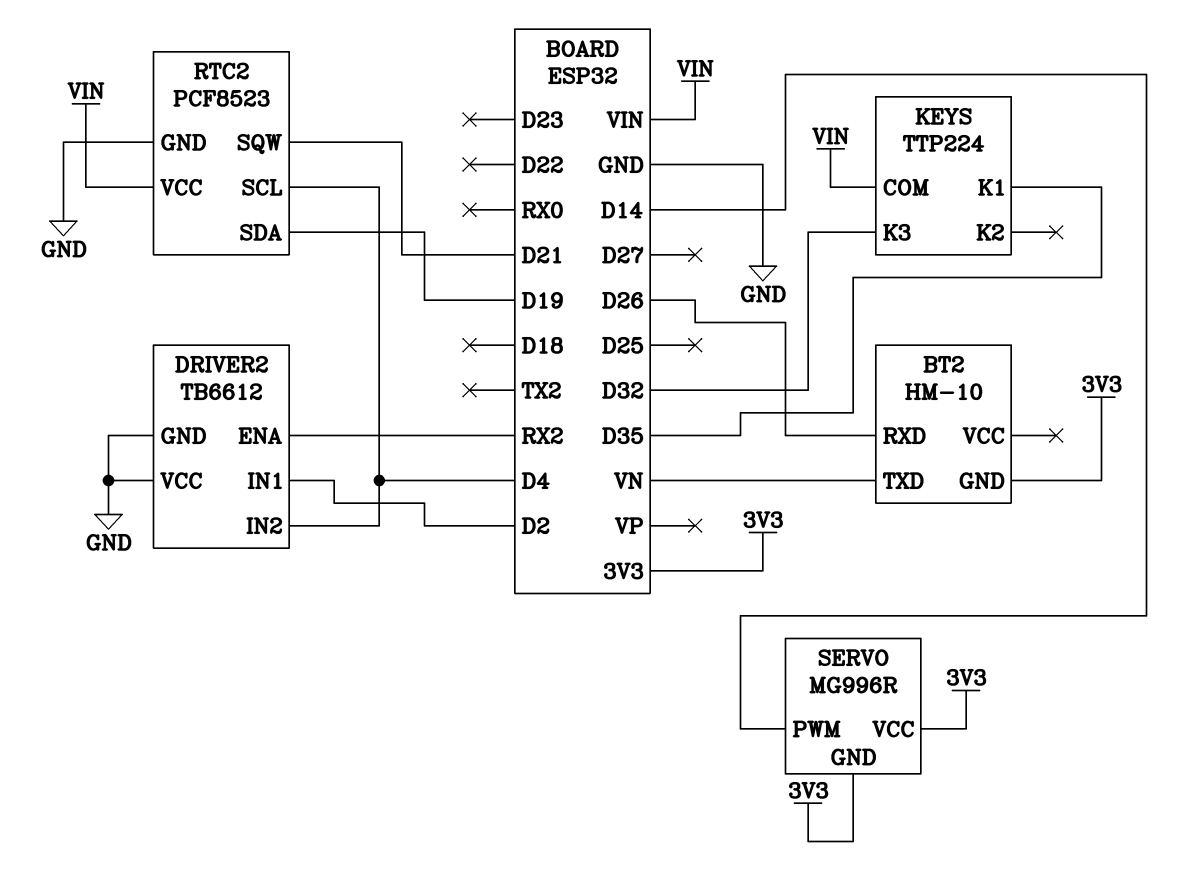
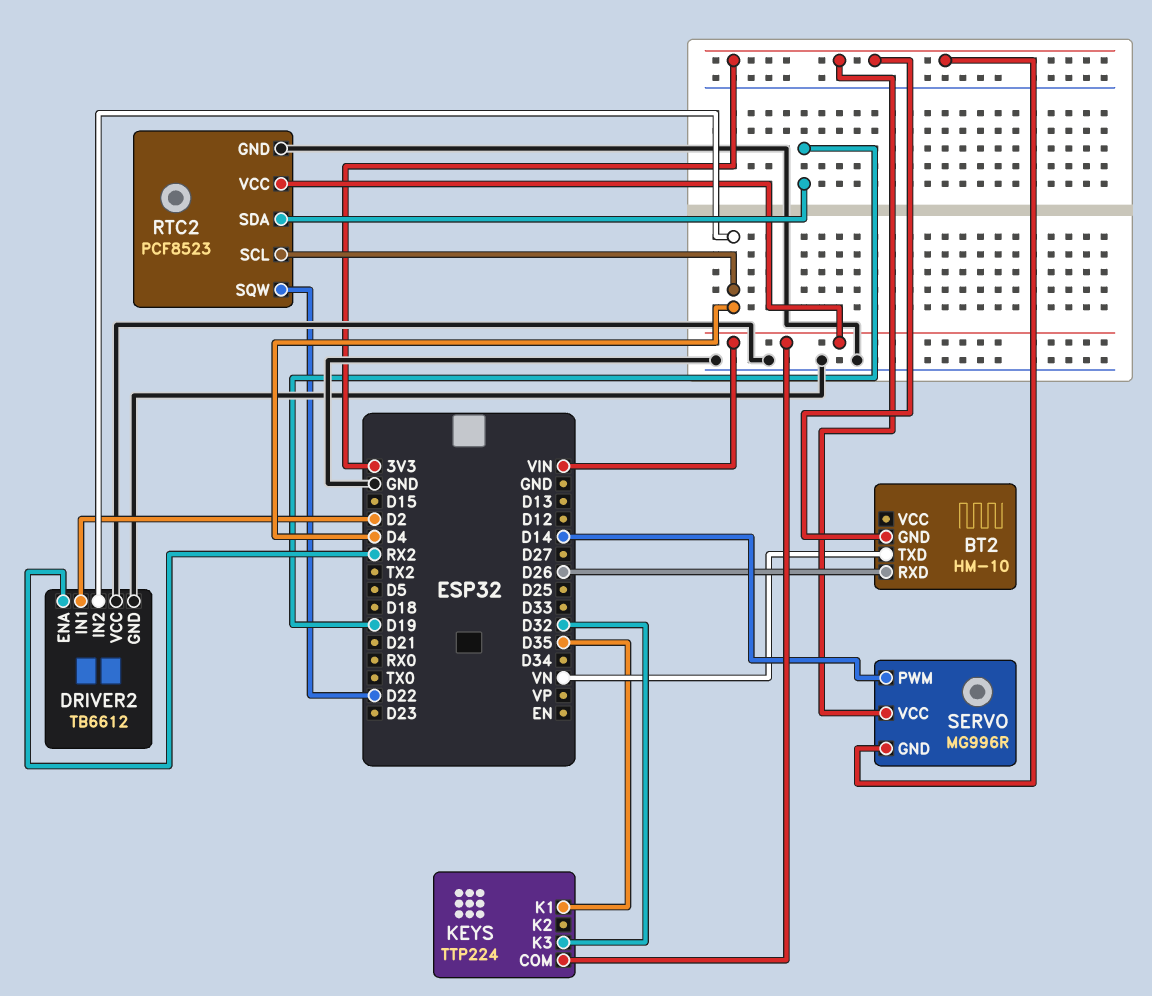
RTC2 pin SQW: D21 -> D22

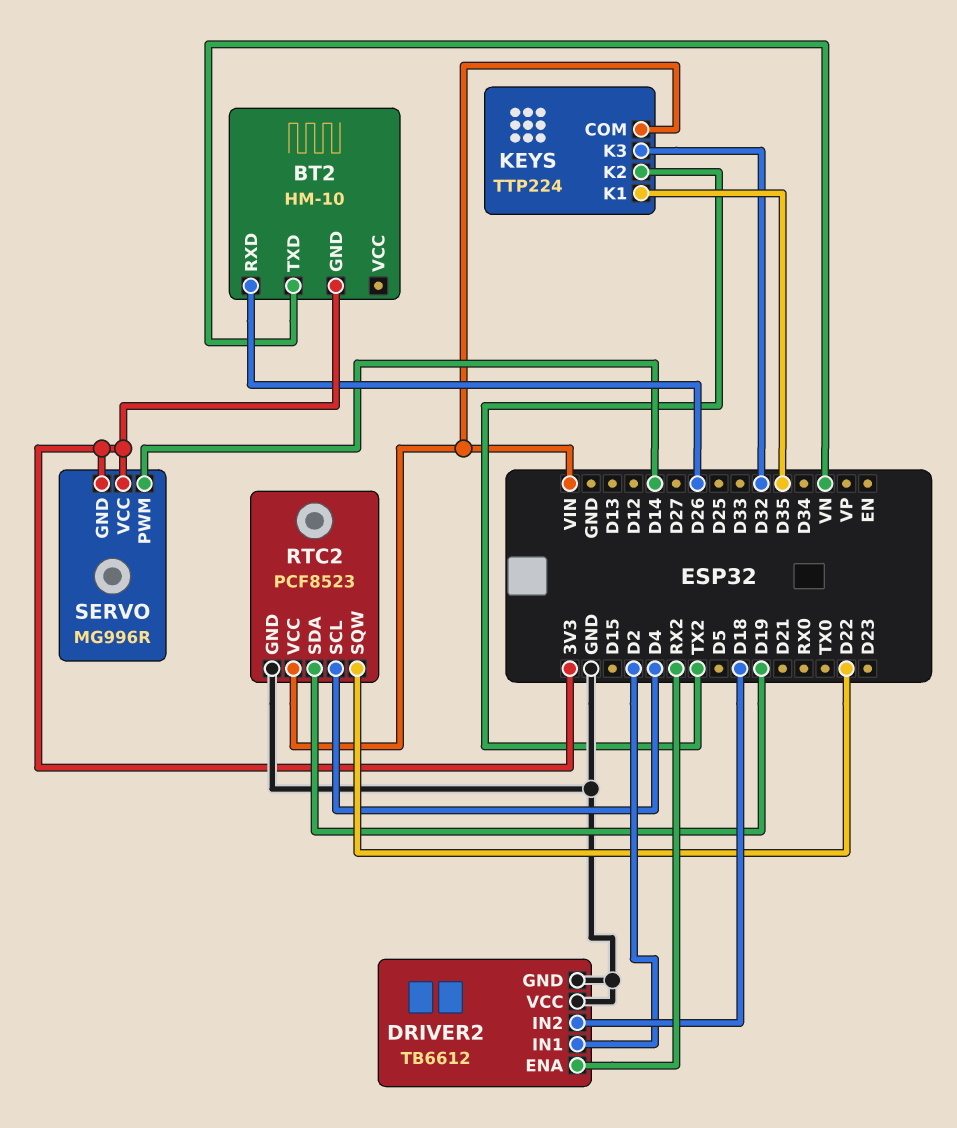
DRIVER2 pin IN2: D4 -> D18
KEYS pin K2: none -> TX2

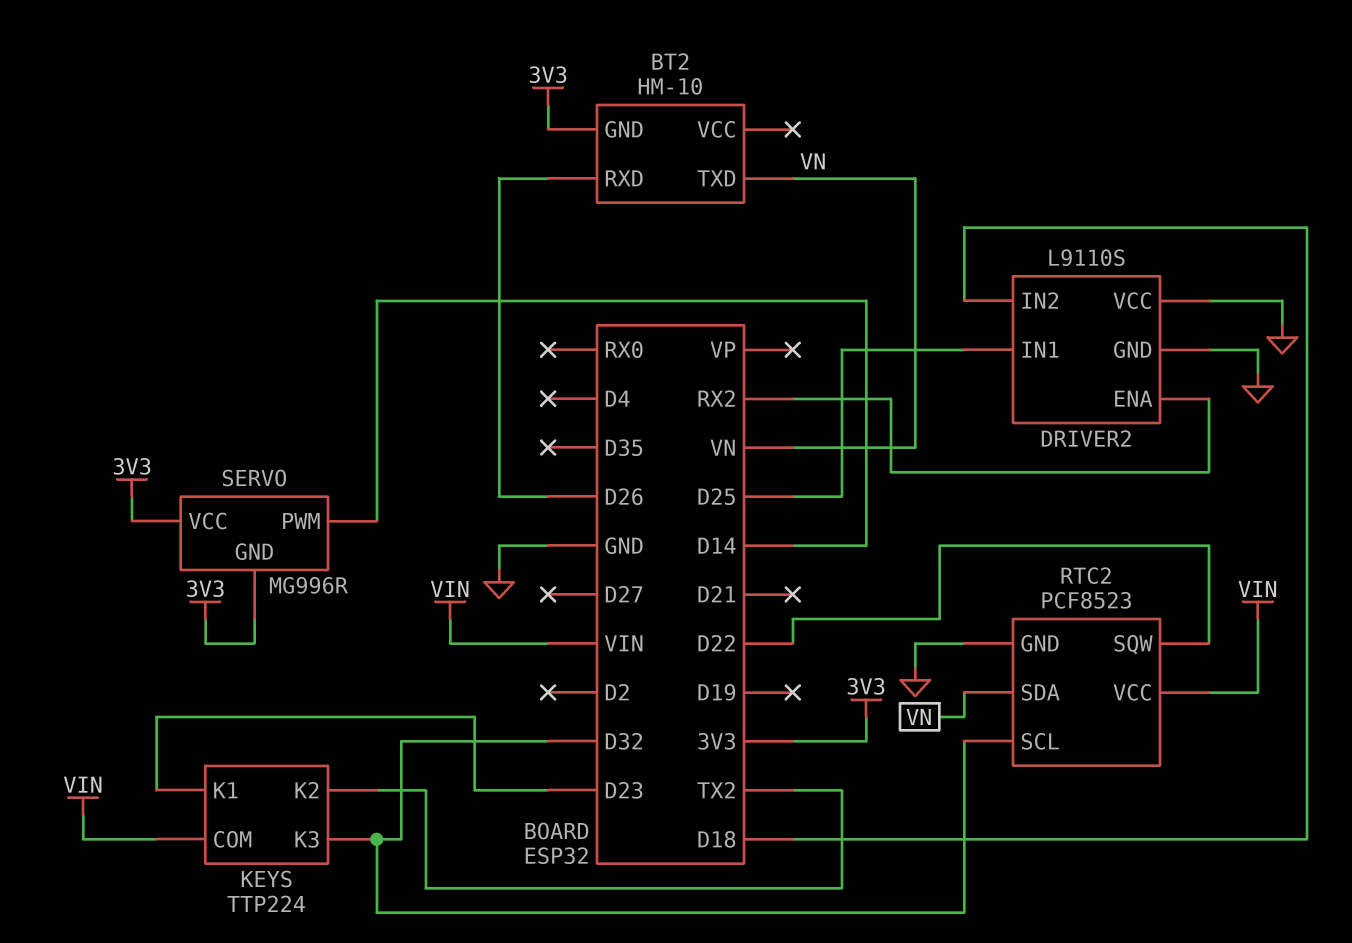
DRIVER2: TB6612 -> L9110S
DRIVER2 pin IN1: D2 -> D25
KEYS pin K1: D35 -> D23
RTC2 pin SCL: D4 -> D32
RTC2 pin SDA: D19 -> VN

